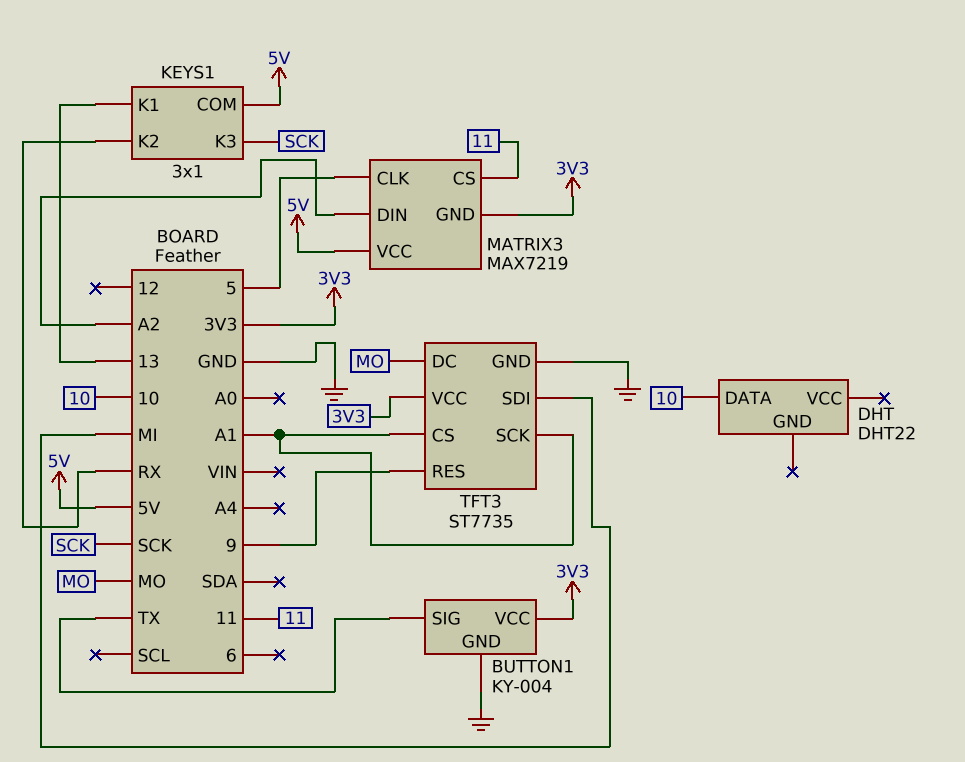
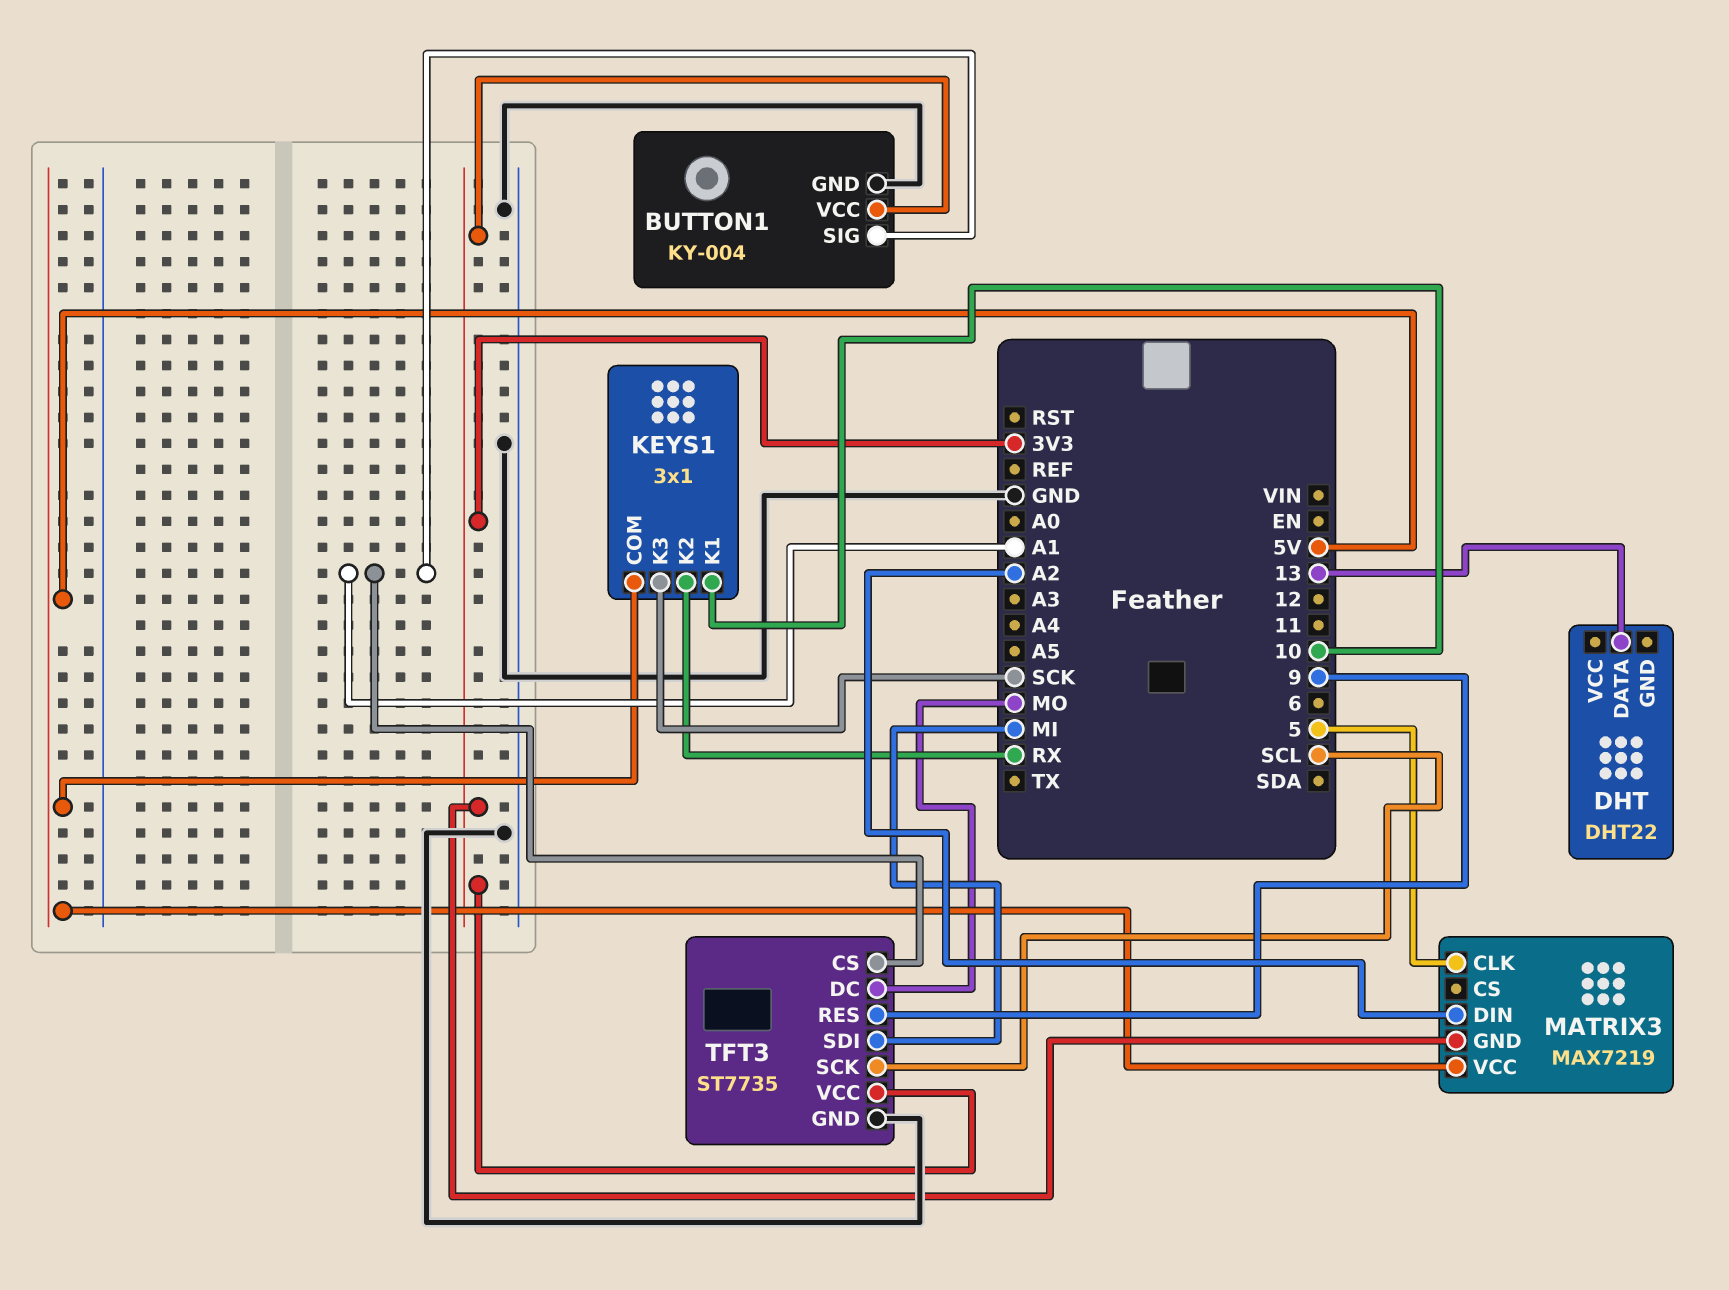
BUTTON1 pin SIG: TX -> A1
DHT pin DATA: 10 -> 13
KEYS1 pin K1: 13 -> 10
MATRIX3 pin CS: 11 -> none
TFT3 pin SCK: A1 -> SCL

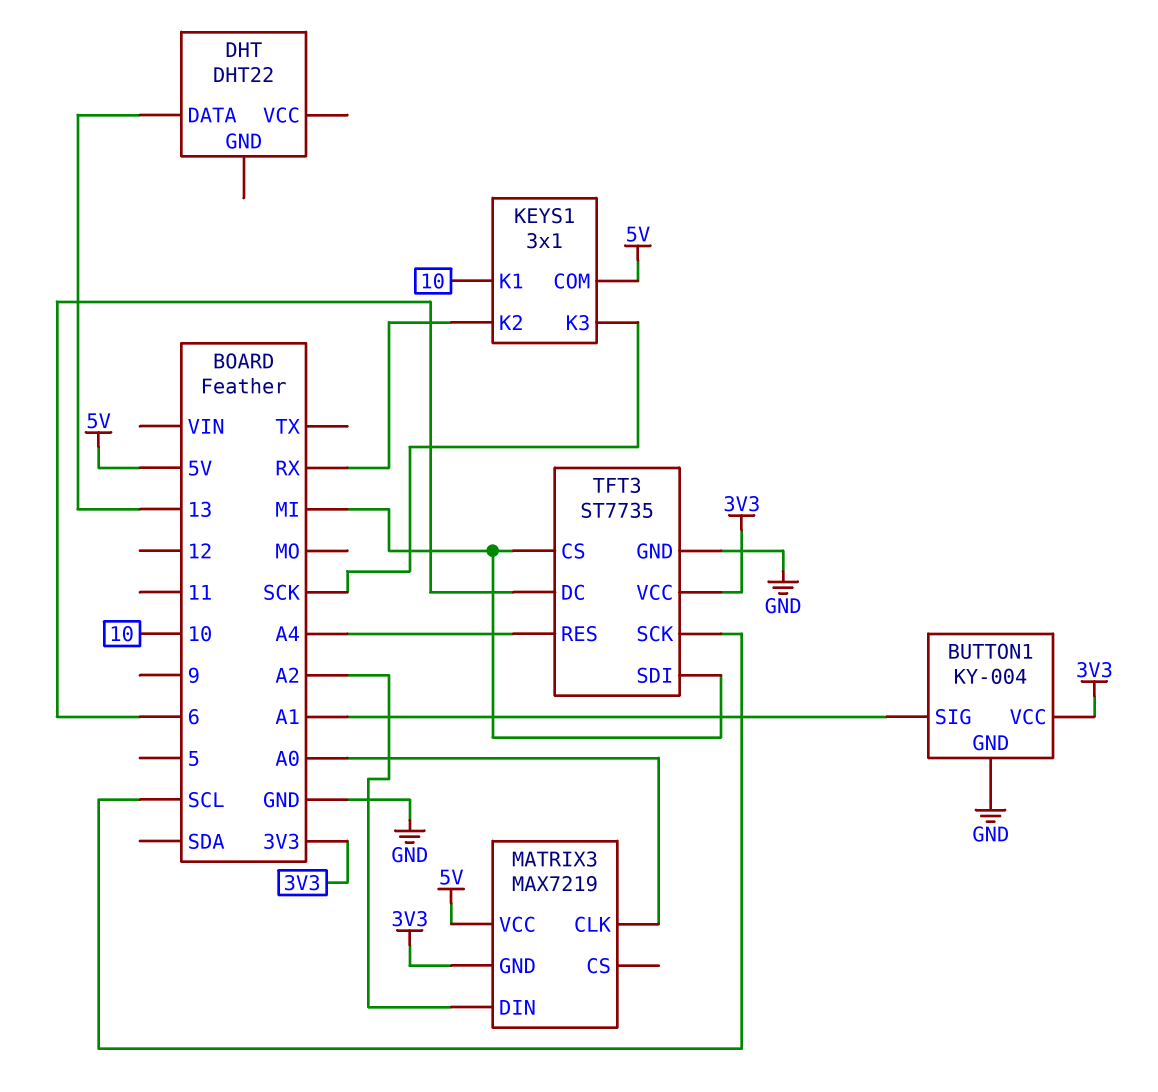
MATRIX3 pin CLK: 5 -> A0
TFT3 pin CS: A1 -> MI
TFT3 pin DC: MO -> 6
TFT3 pin RES: 9 -> A4

